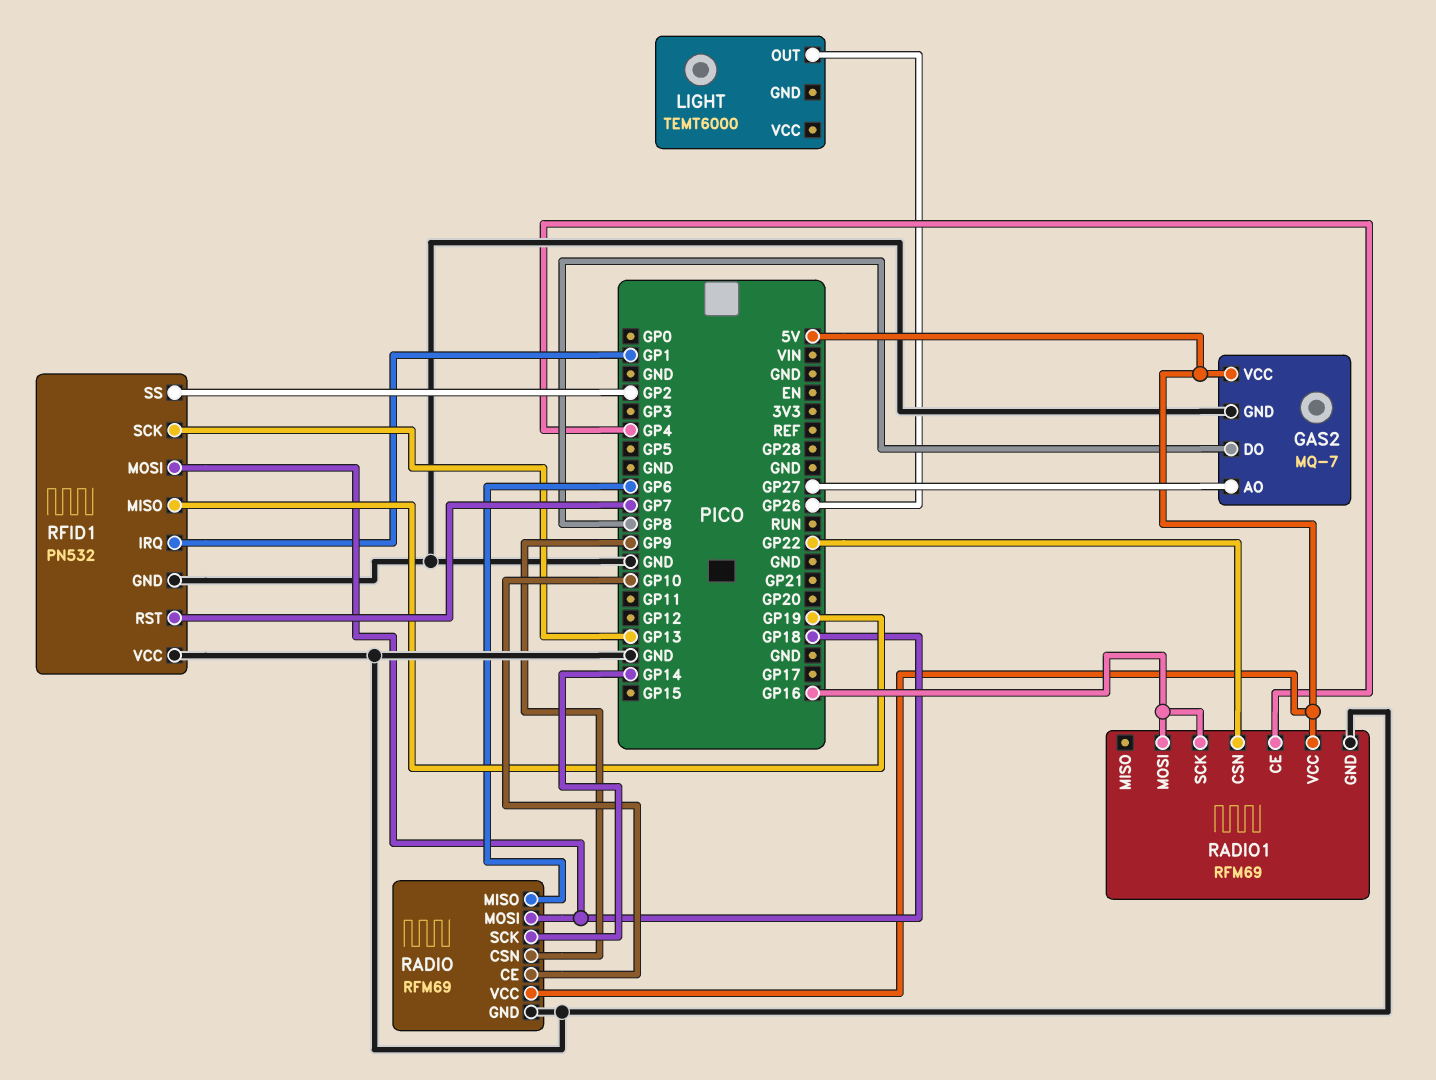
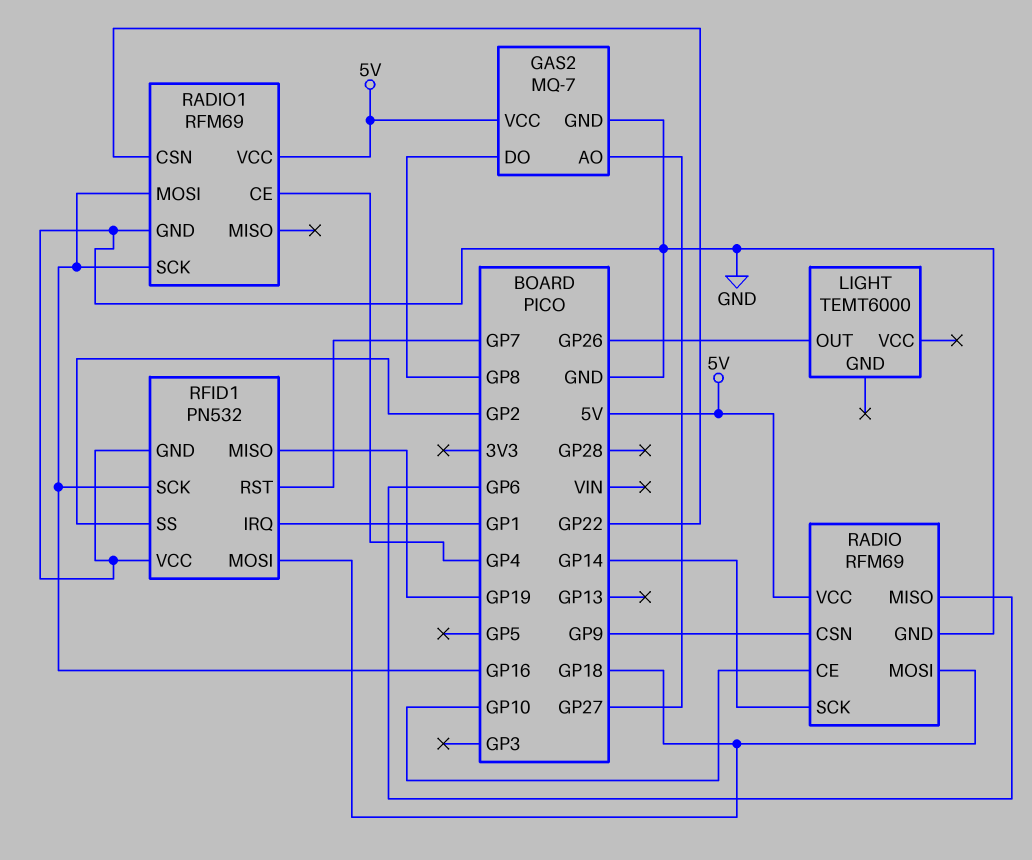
RFID1 pin SCK: GP13 -> GP16

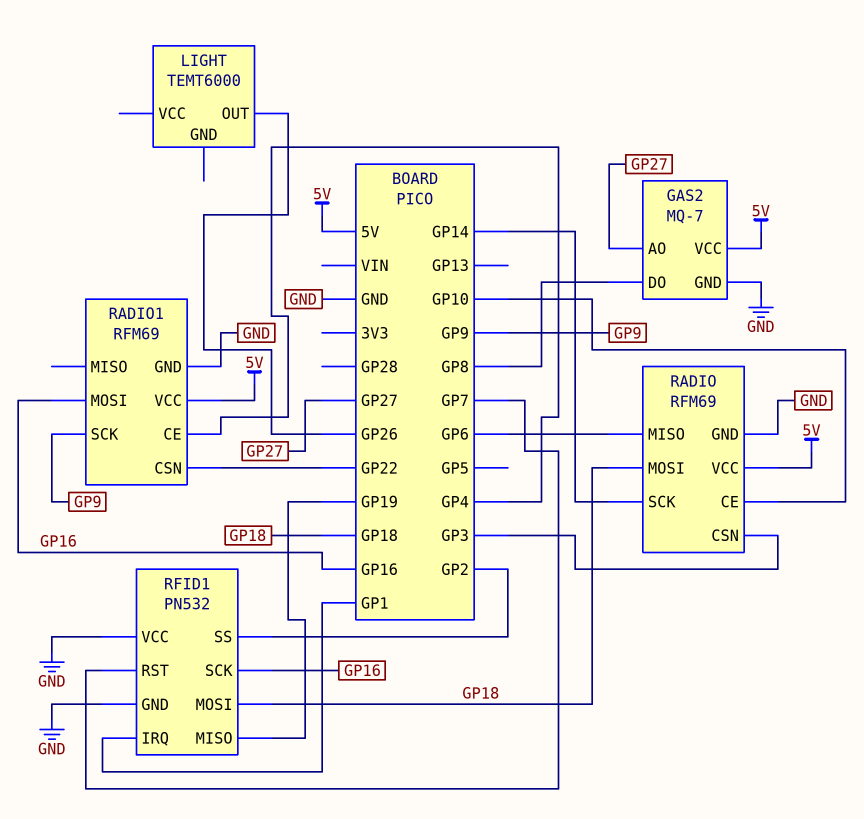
RADIO pin CSN: GP9 -> GP3
RADIO1 pin SCK: GP16 -> GP9

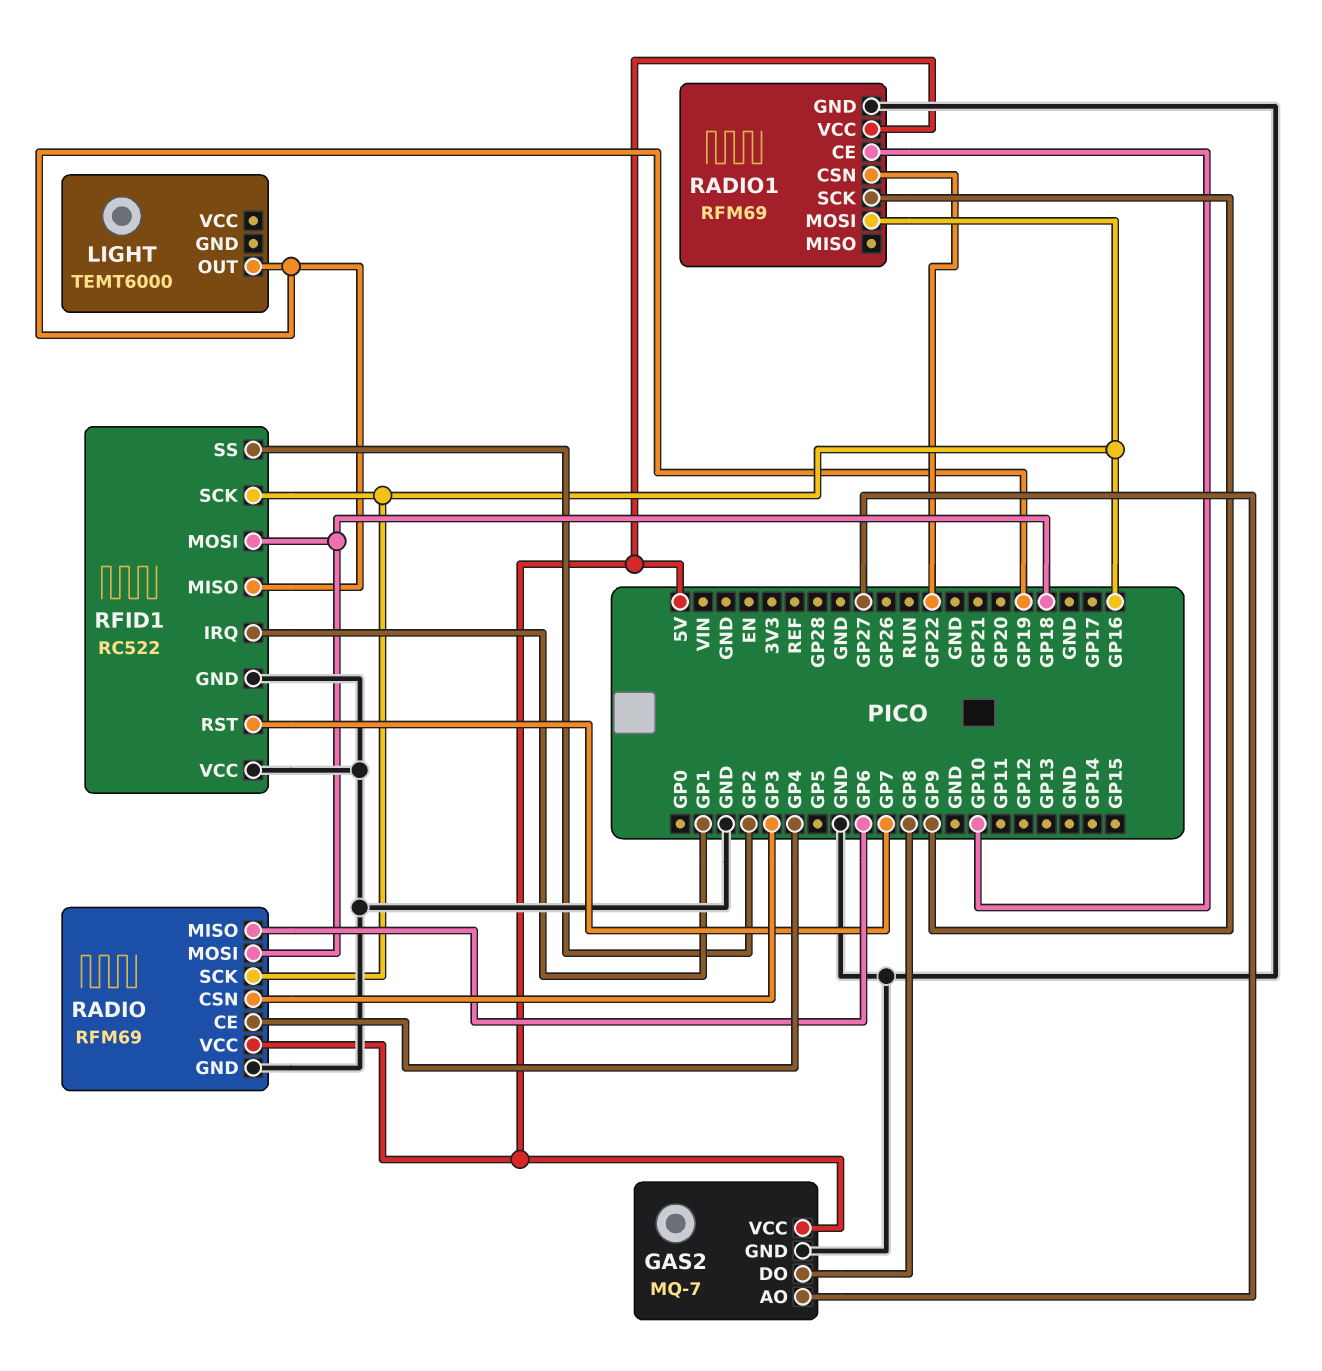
LIGHT pin OUT: GP26 -> GP19
RADIO pin CE: GP10 -> GP4
RADIO pin SCK: GP14 -> GP16
RADIO1 pin CE: GP4 -> GP10
RFID1: PN532 -> RC522

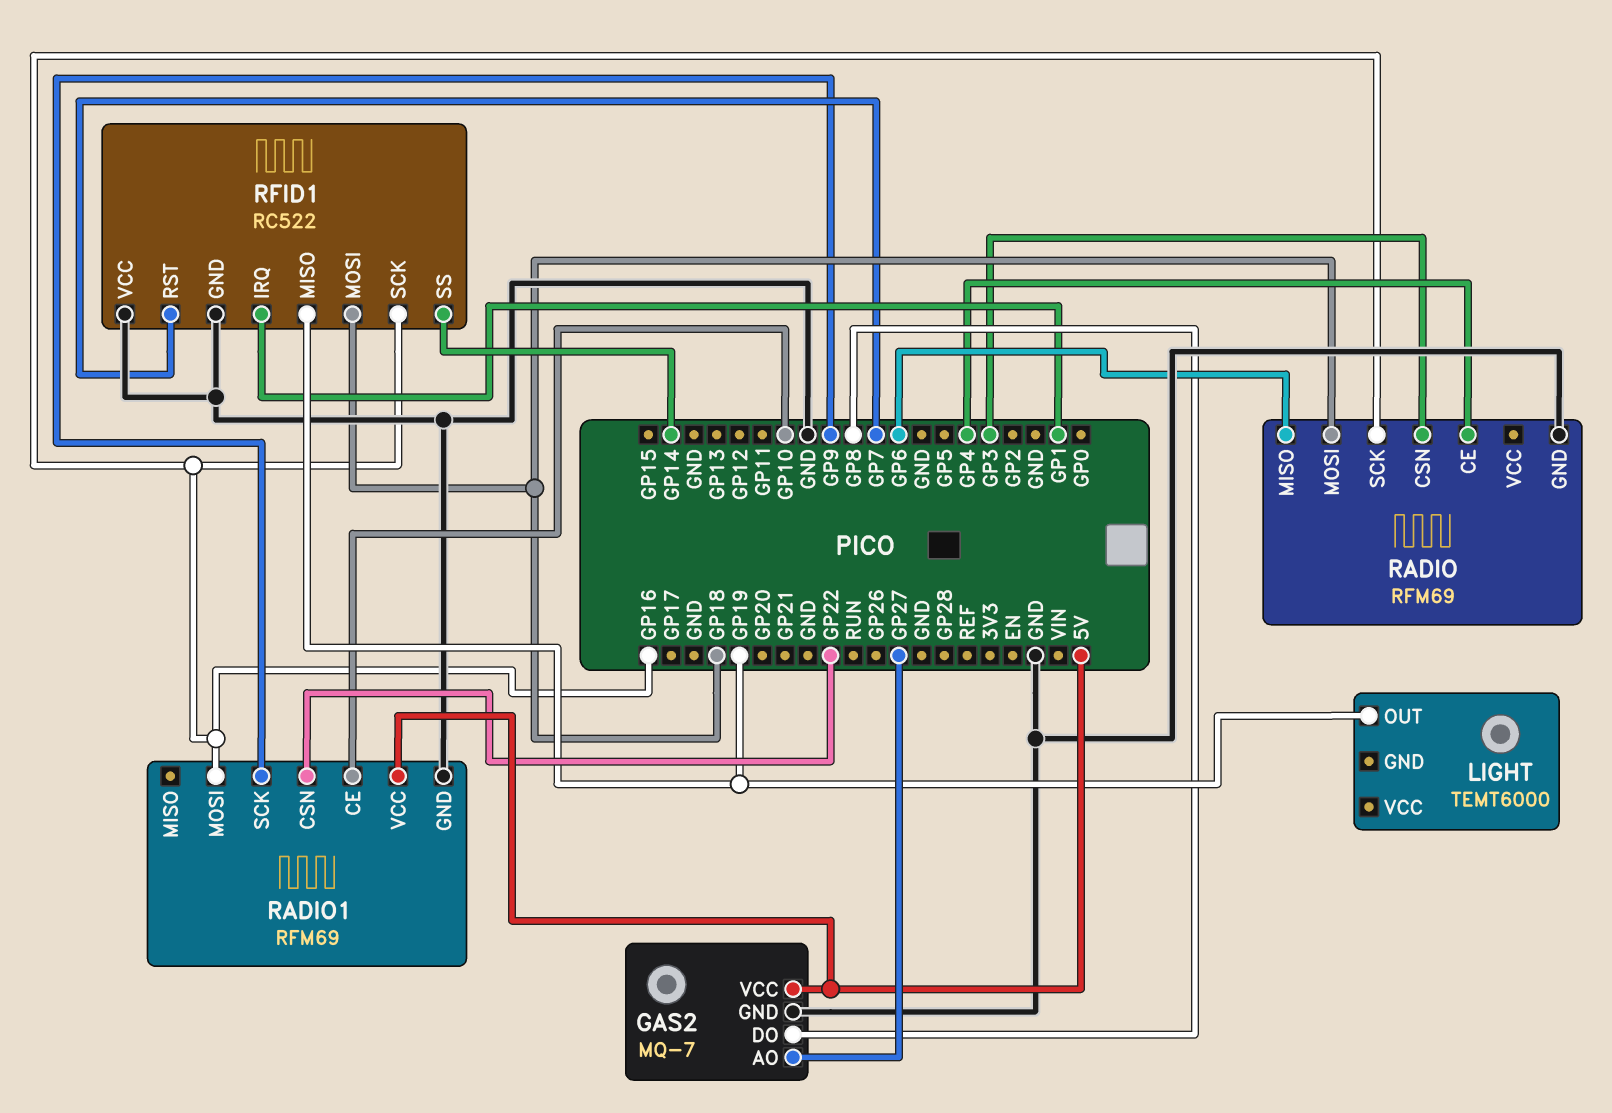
RADIO pin VCC: 5V -> none
RFID1 pin SS: GP2 -> GP14

